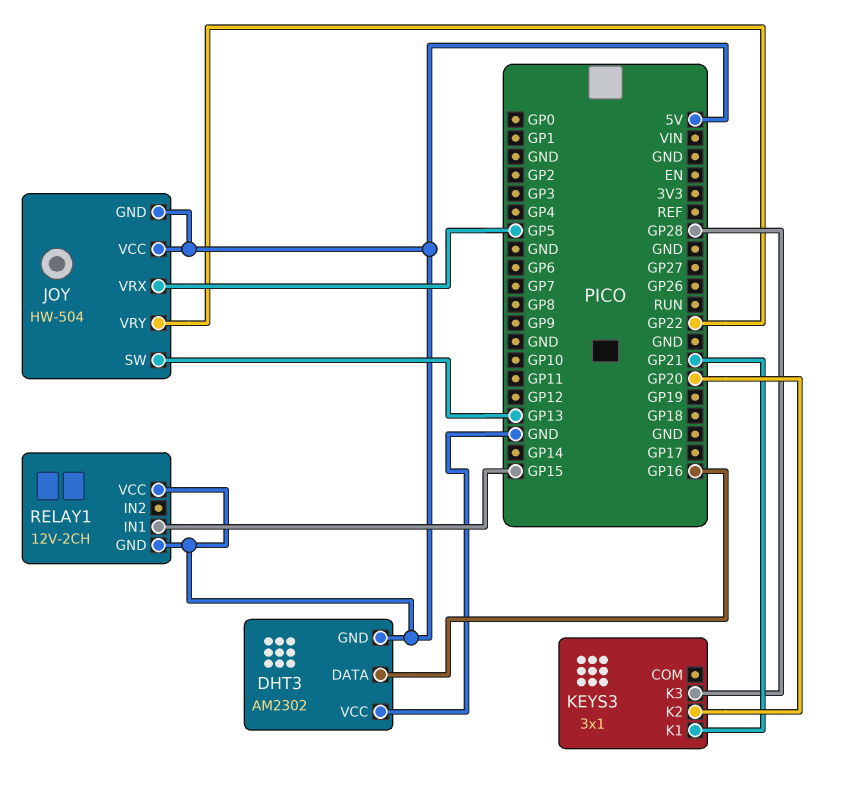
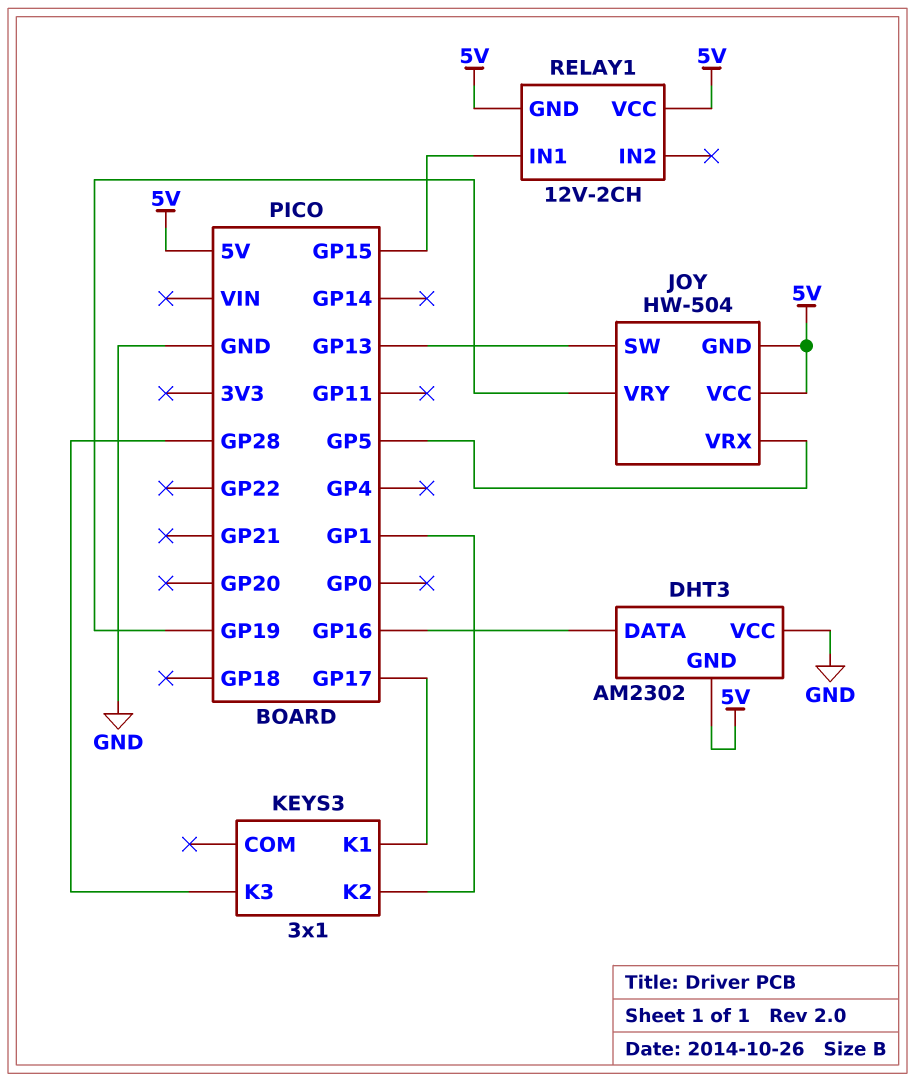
JOY pin VRY: GP22 -> GP19
KEYS3 pin K1: GP21 -> GP17
KEYS3 pin K2: GP20 -> GP1

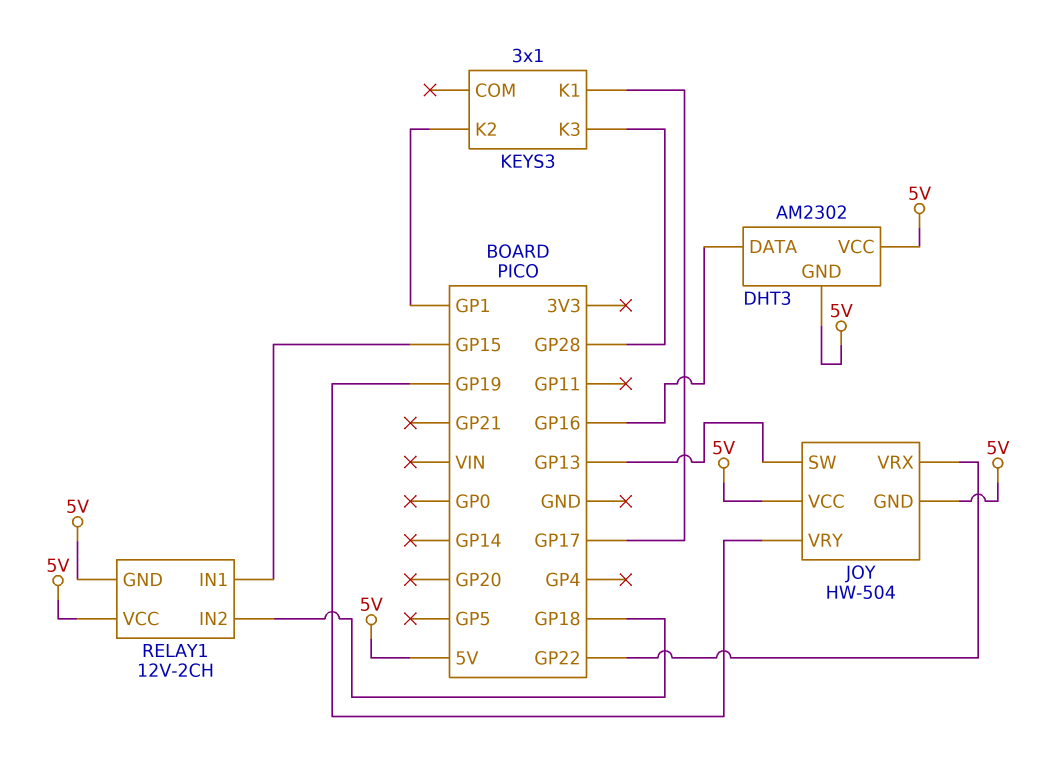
DHT3 pin VCC: GND -> 5V
JOY pin VRX: GP5 -> GP22
RELAY1 pin IN2: none -> GP18

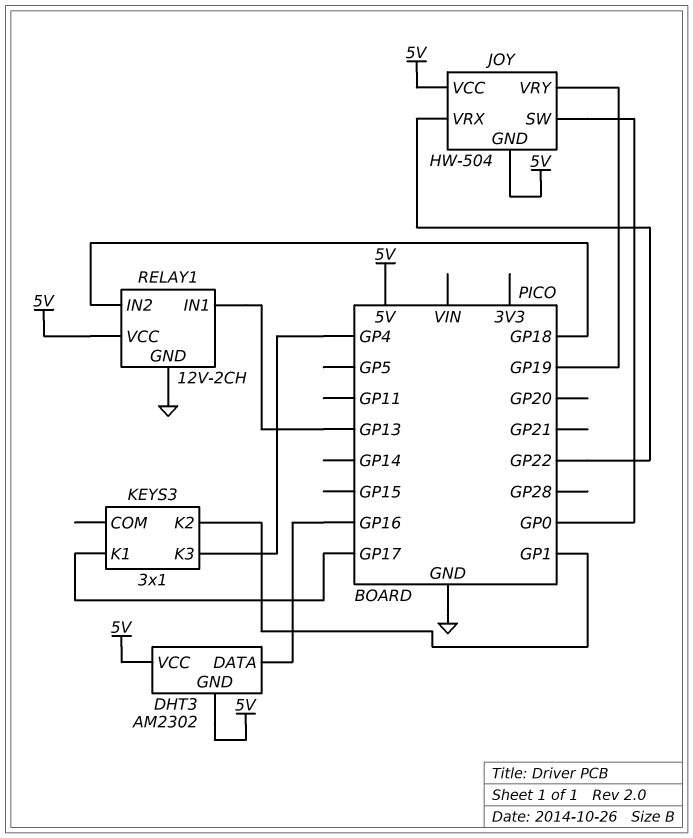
JOY pin SW: GP13 -> GP0
KEYS3 pin K3: GP28 -> GP4
RELAY1 pin GND: 5V -> GND
RELAY1 pin IN1: GP15 -> GP13

